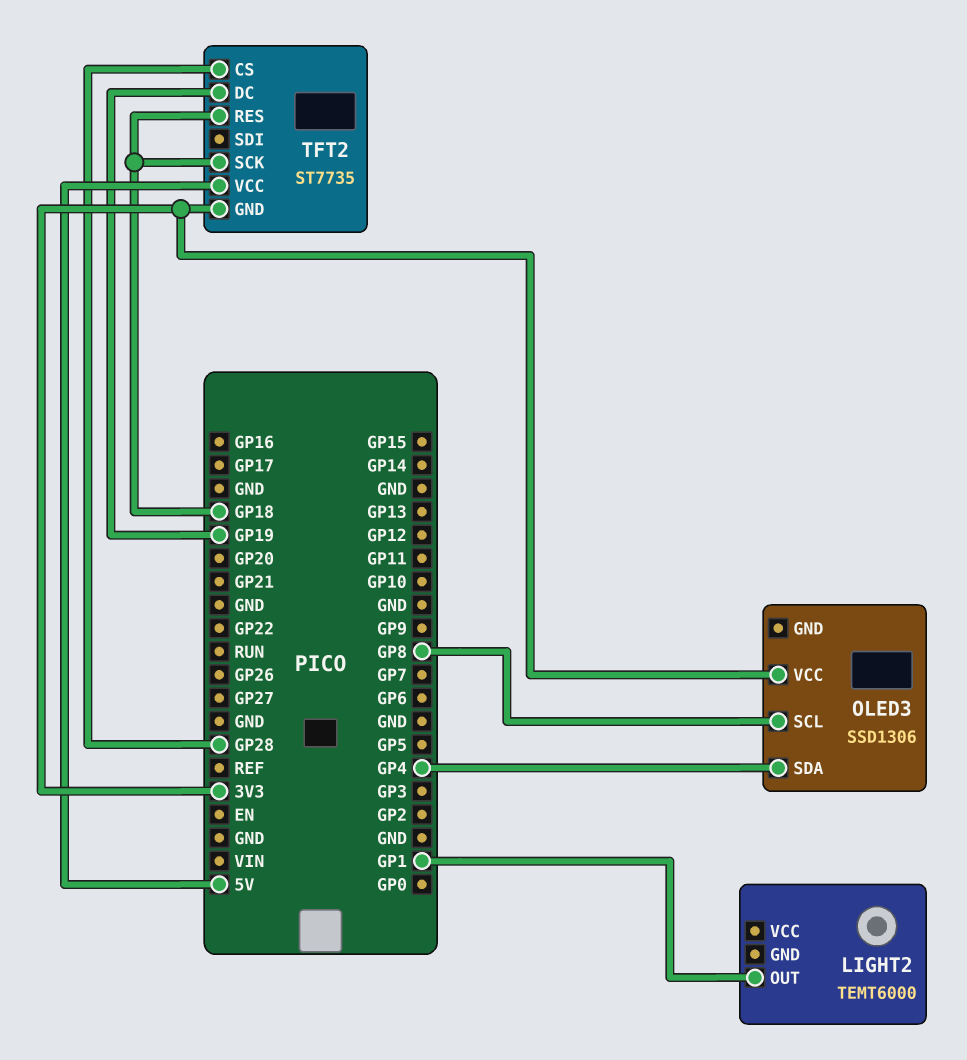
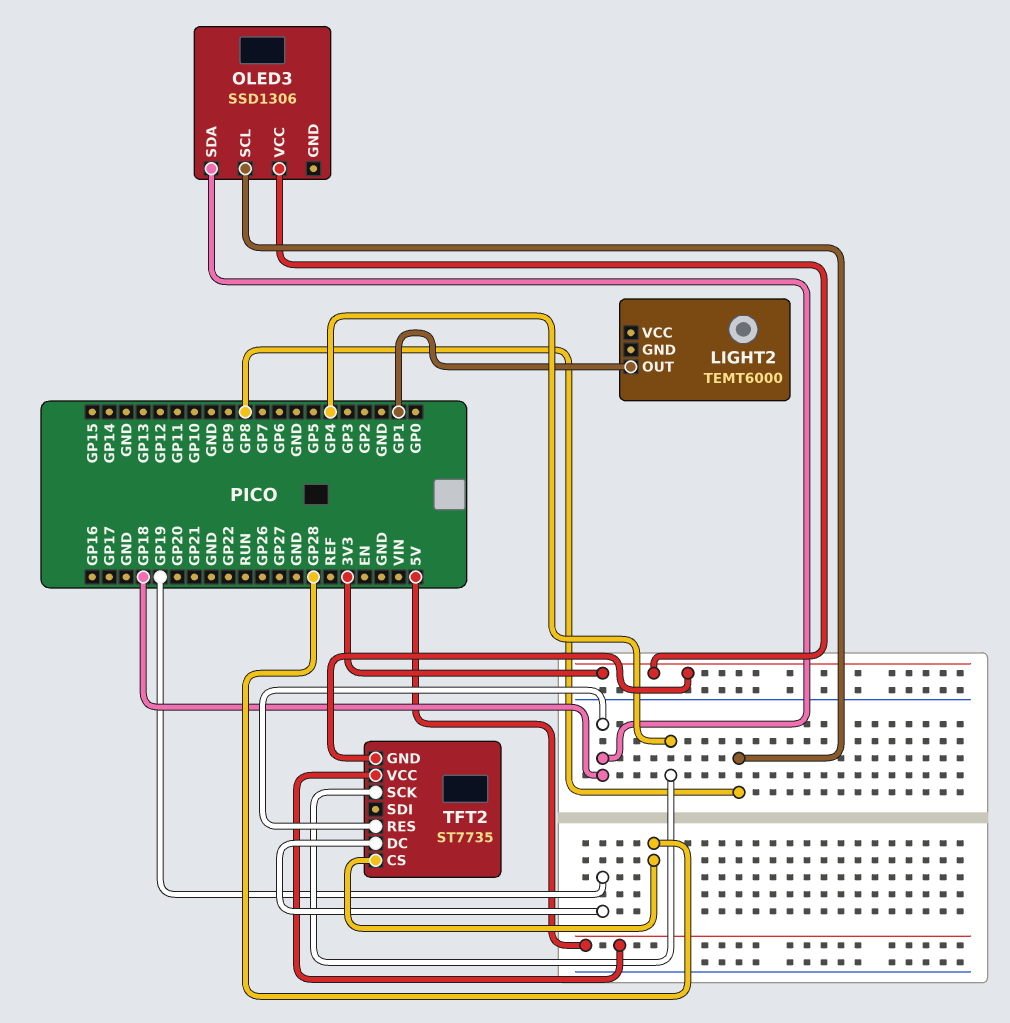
OLED3 pin SDA: GP4 -> GP18
TFT2 pin SCK: GP18 -> GP4

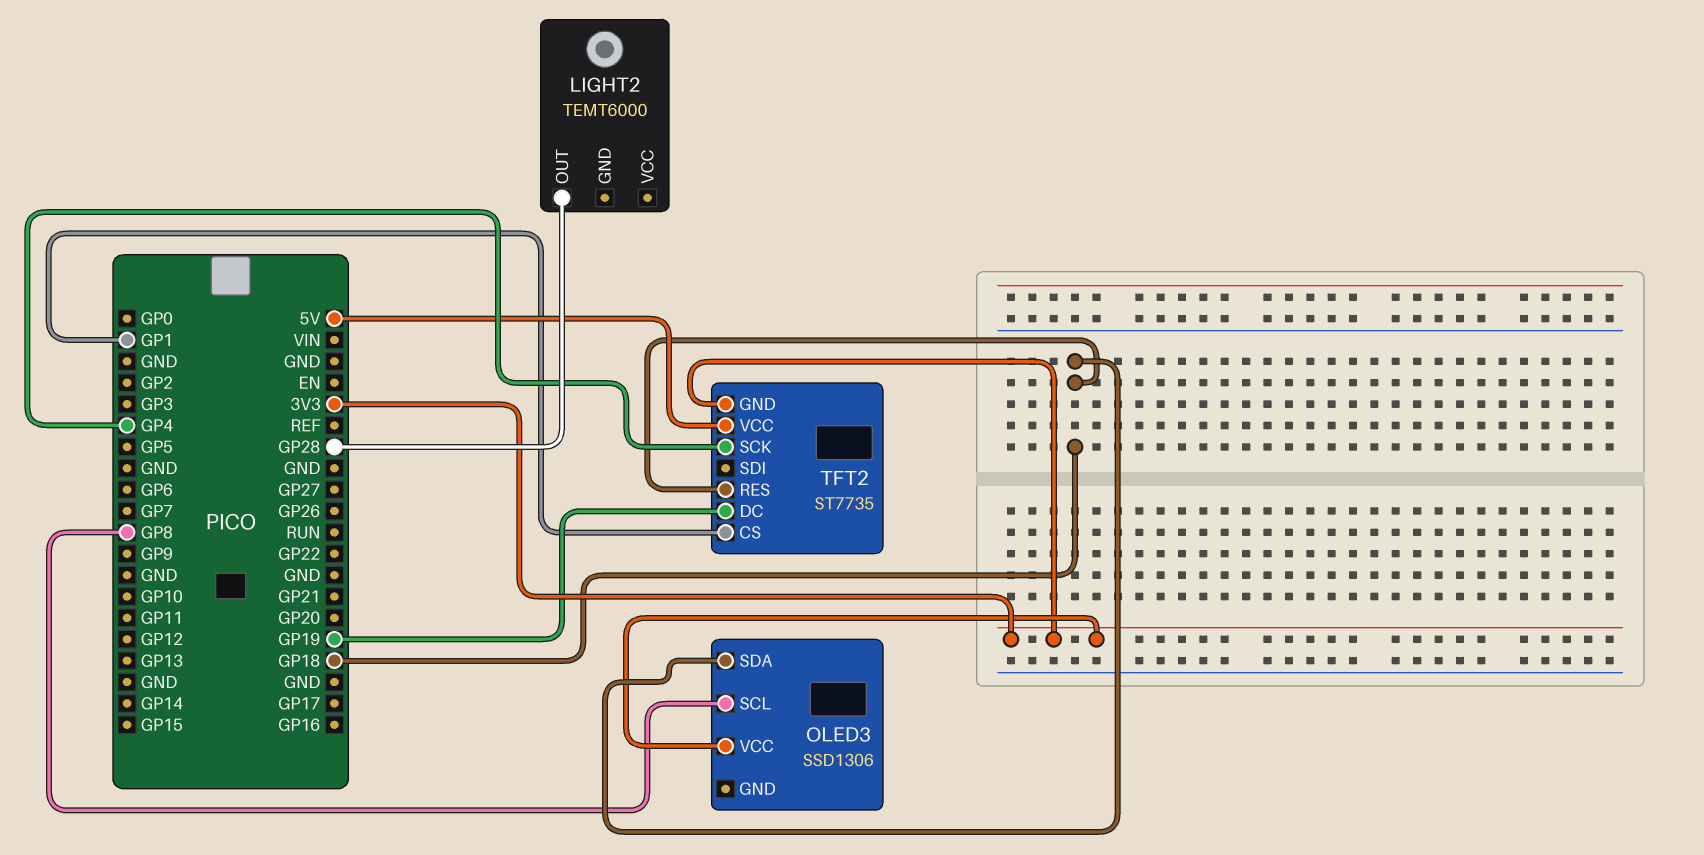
LIGHT2 pin OUT: GP1 -> GP28
TFT2 pin CS: GP28 -> GP1

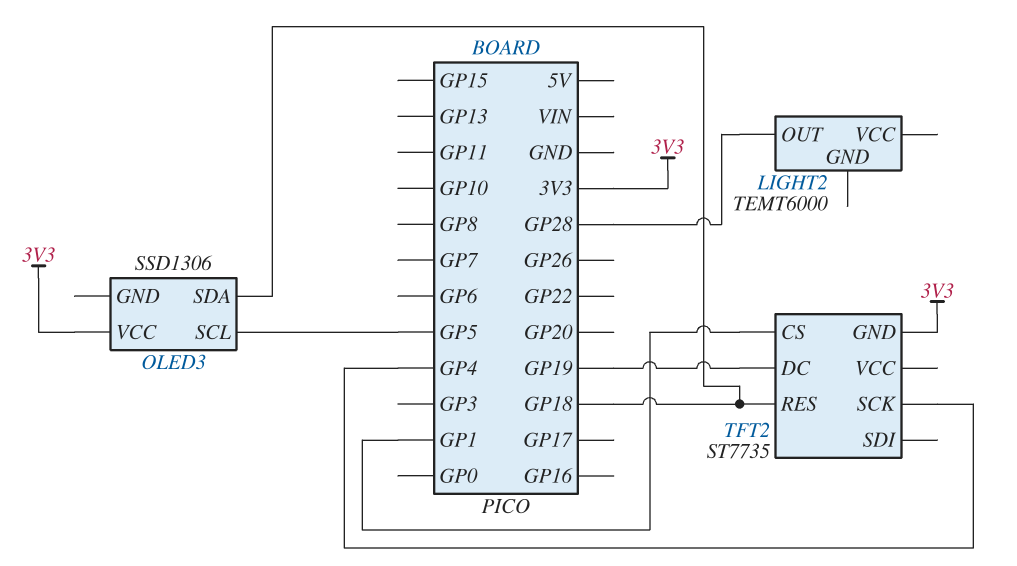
OLED3 pin SCL: GP8 -> GP5
TFT2 pin VCC: 5V -> none

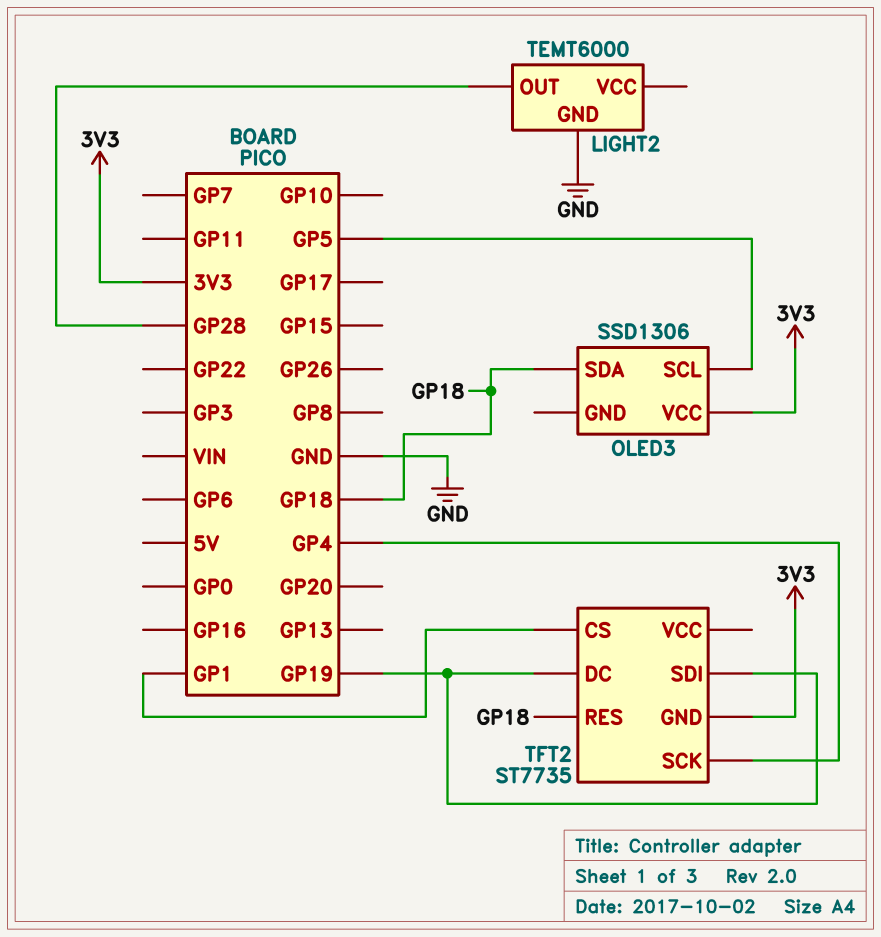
LIGHT2 pin GND: none -> GND
TFT2 pin SDI: none -> GP19

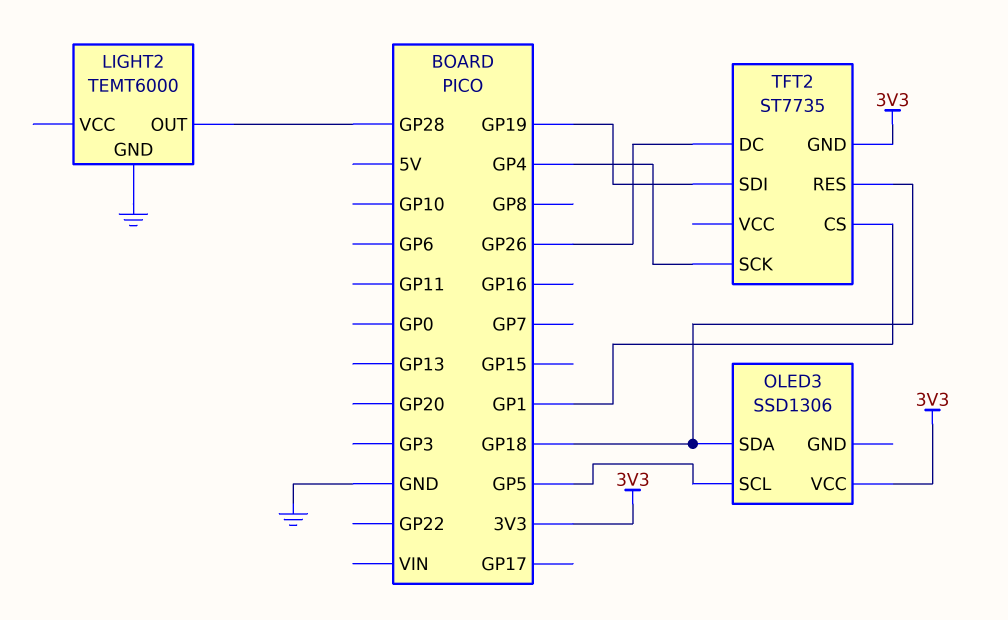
TFT2 pin DC: GP19 -> GP26

